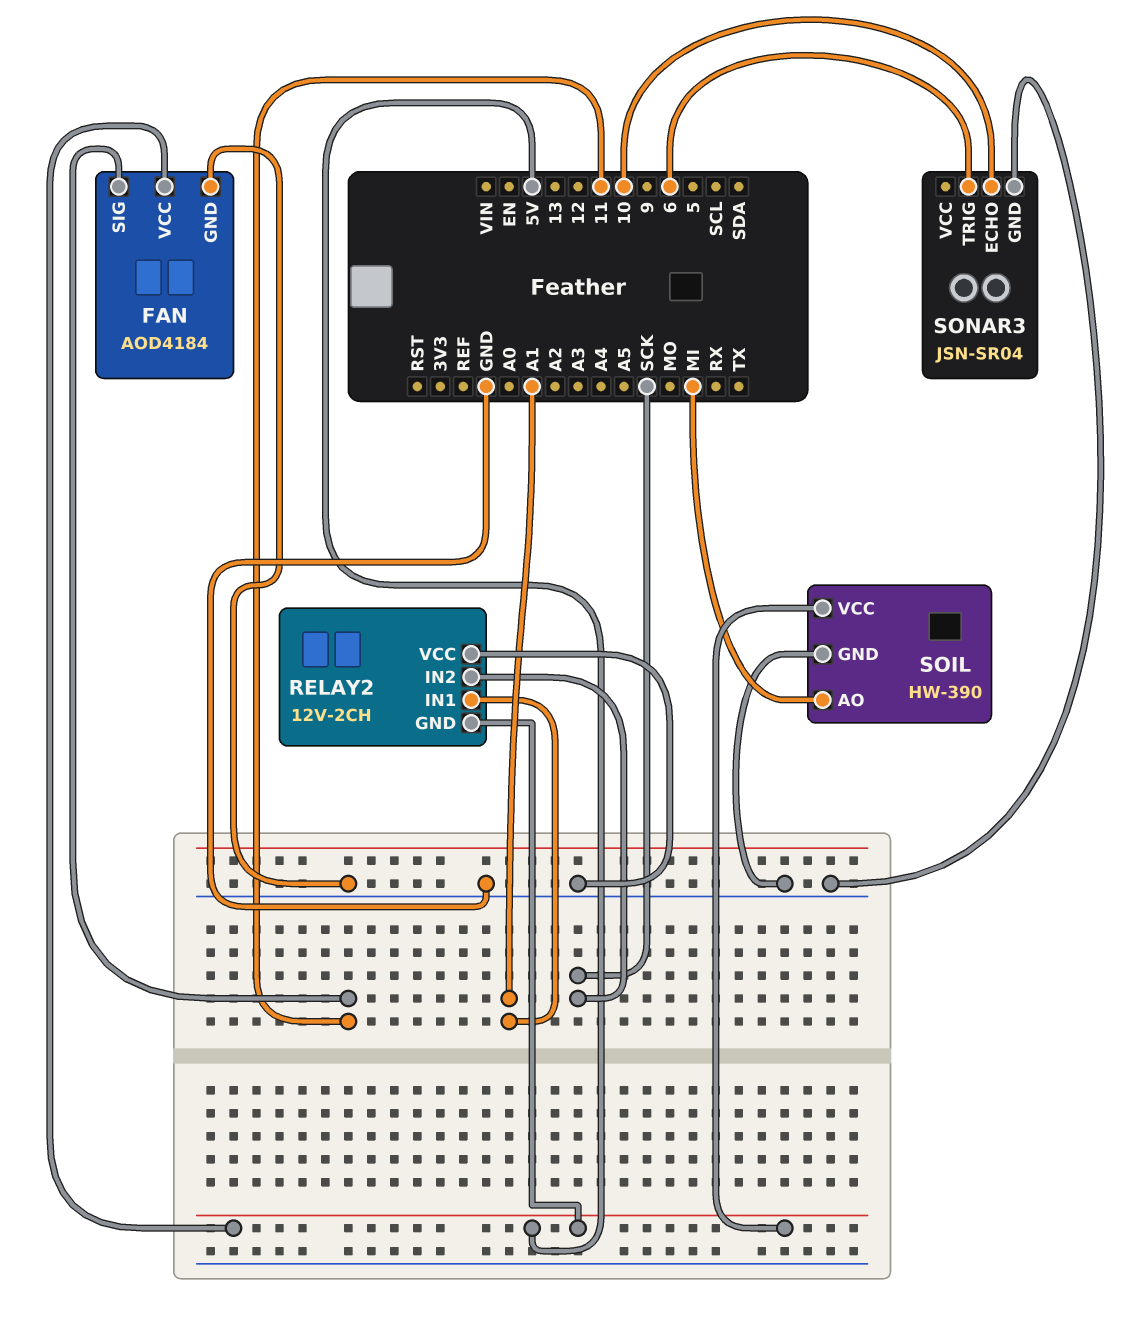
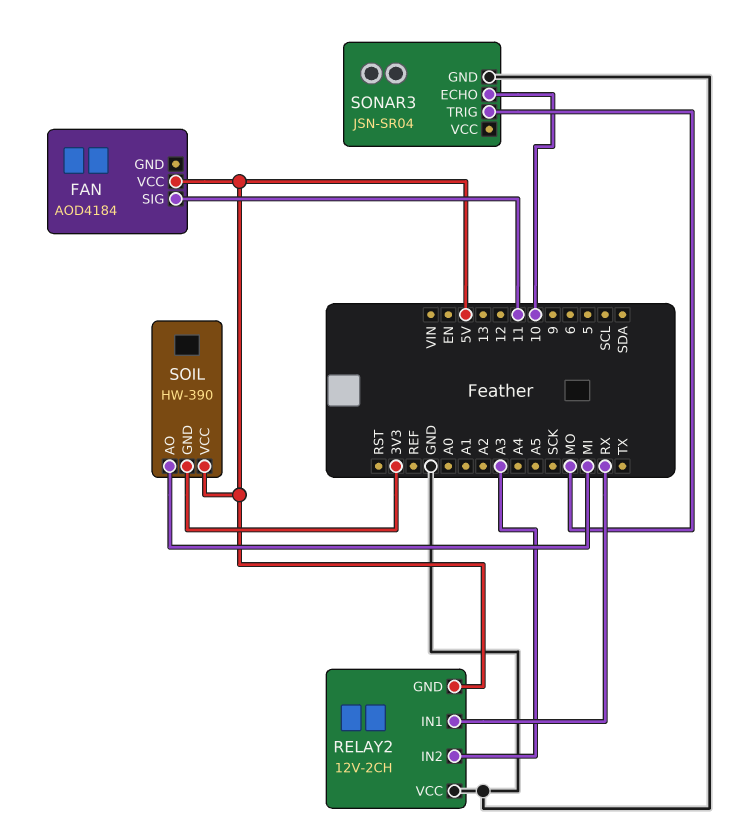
FAN pin GND: GND -> none
RELAY2 pin IN1: A1 -> RX
RELAY2 pin IN2: SCK -> A3
SOIL pin GND: GND -> 3V3
SONAR3 pin TRIG: 6 -> MO

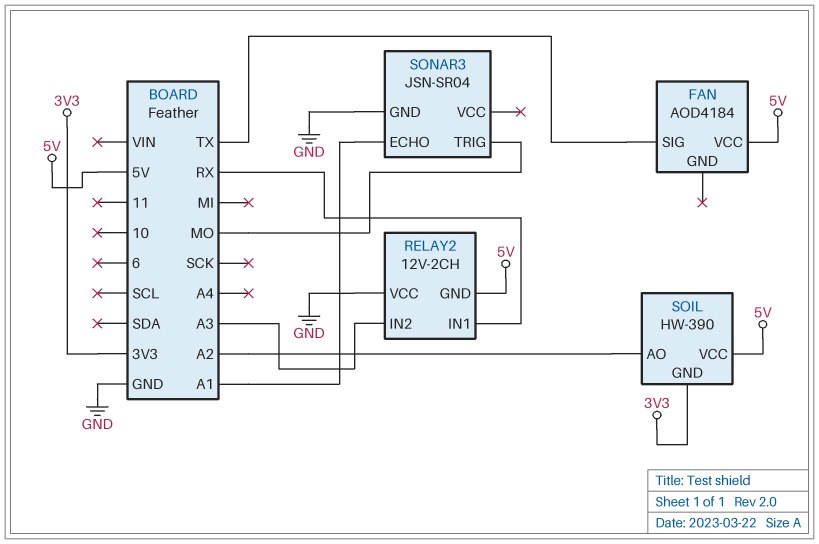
FAN pin SIG: 11 -> TX
SOIL pin AO: MI -> A2
SONAR3 pin ECHO: 10 -> A1

